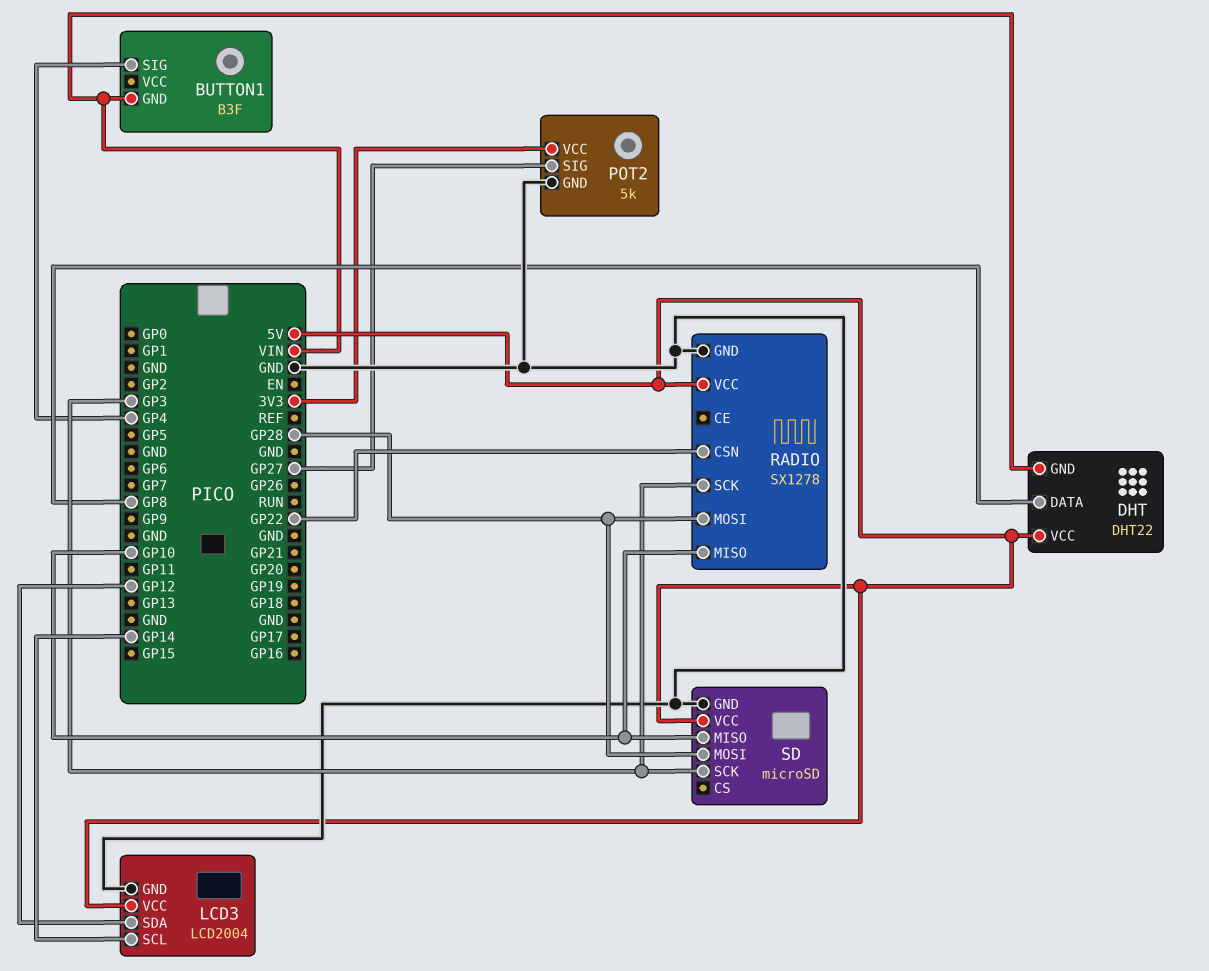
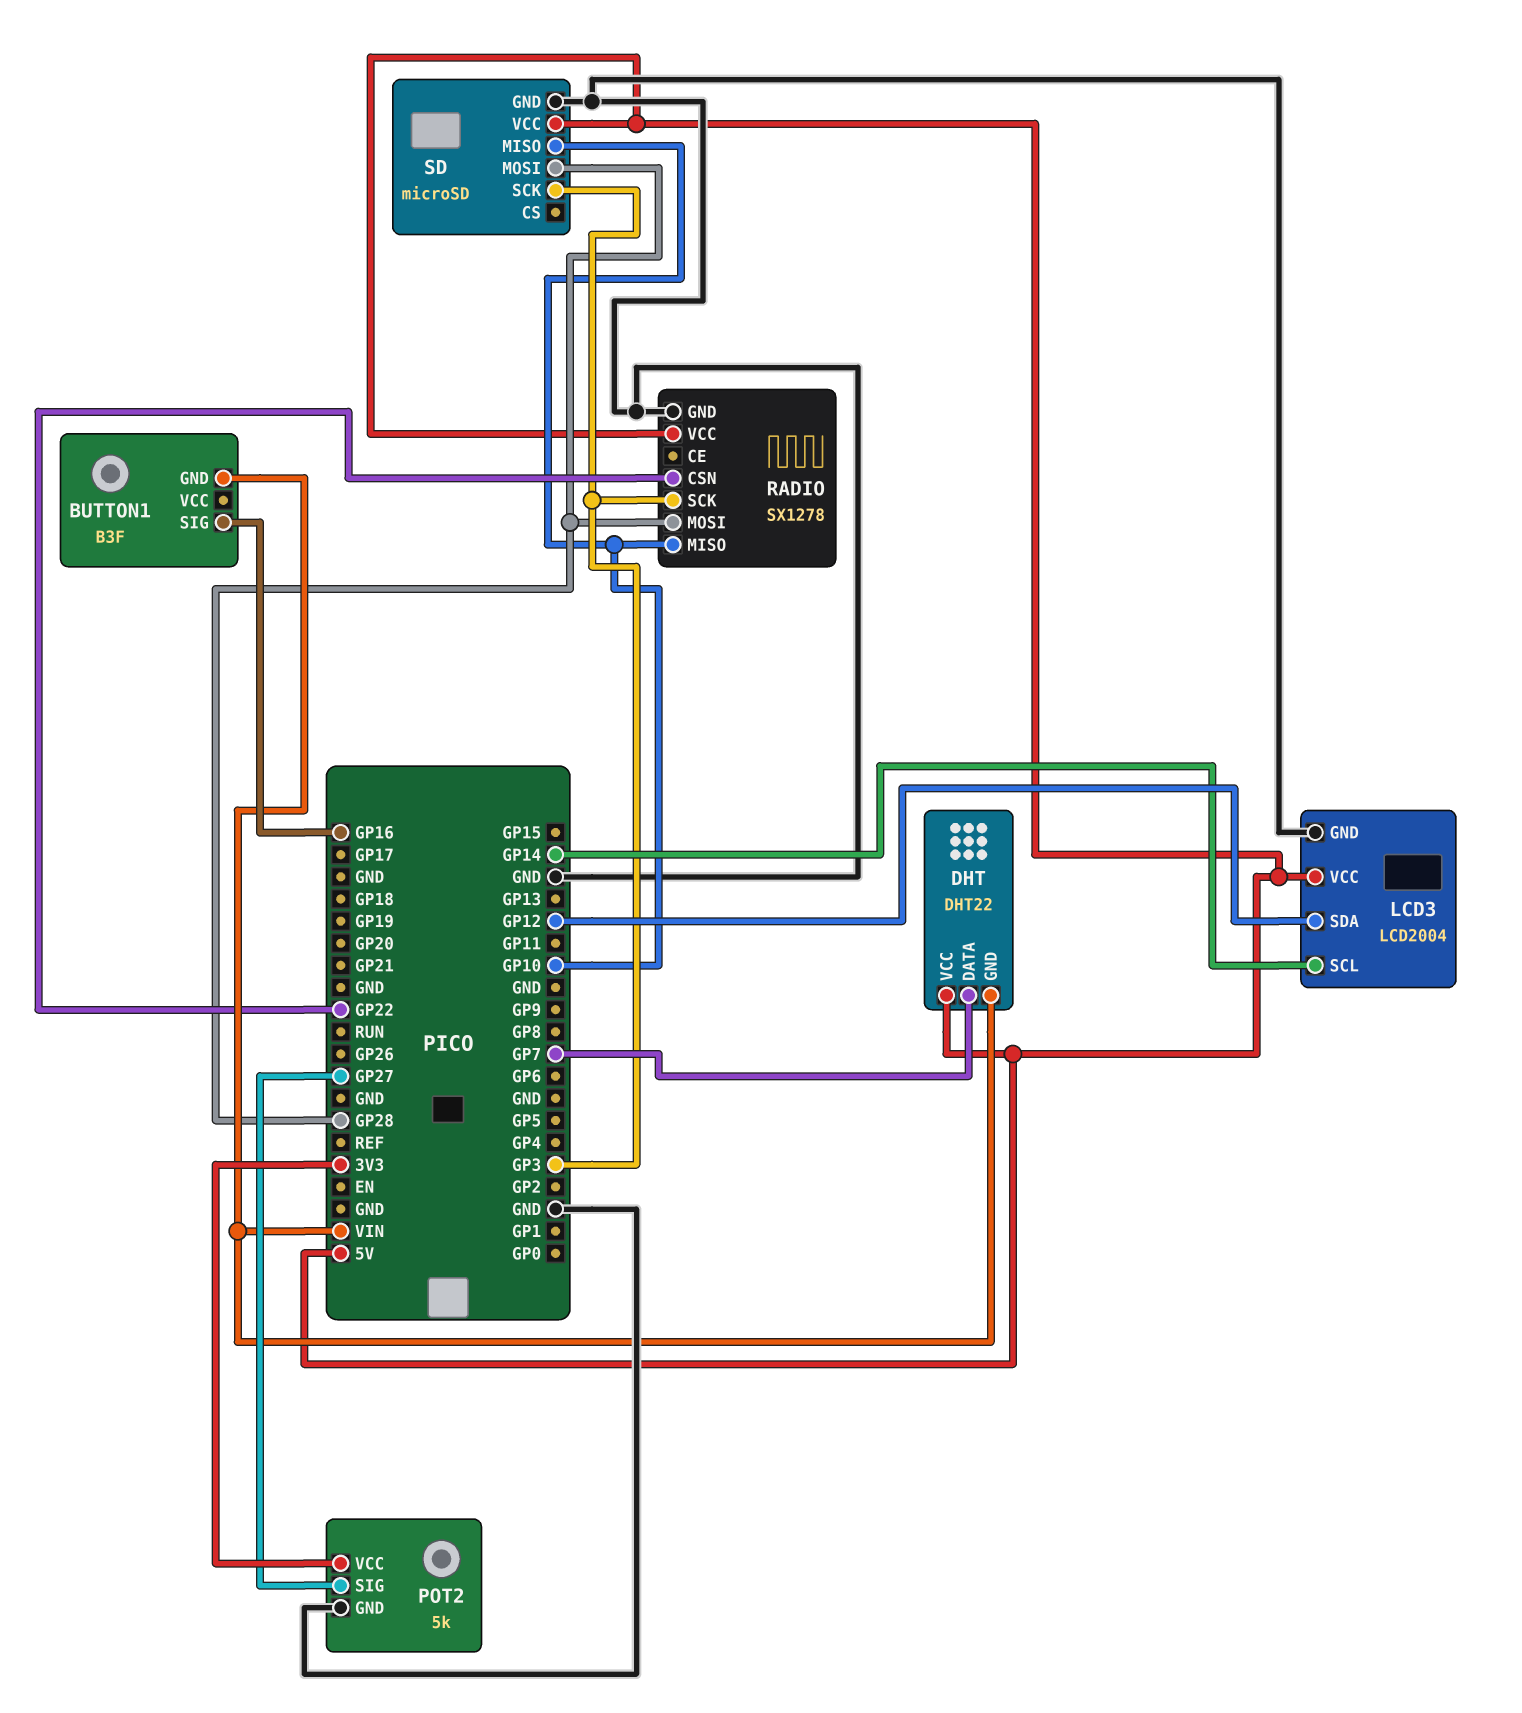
BUTTON1 pin SIG: GP4 -> GP16
DHT pin DATA: GP8 -> GP7

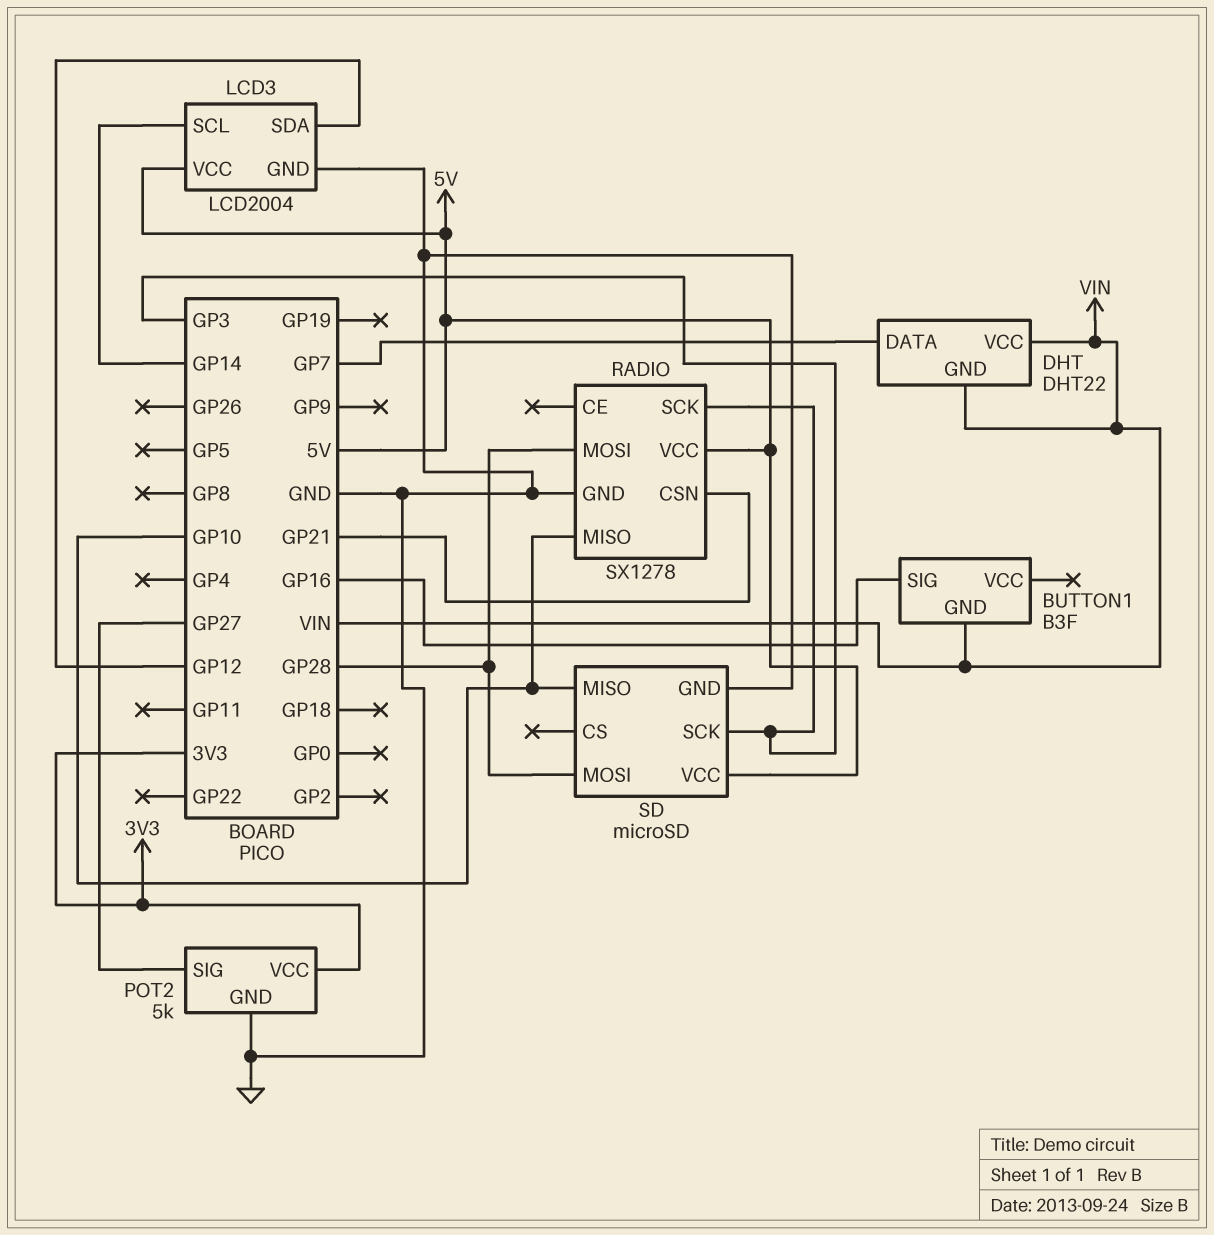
DHT pin VCC: 5V -> VIN
RADIO pin CSN: GP22 -> GP21

